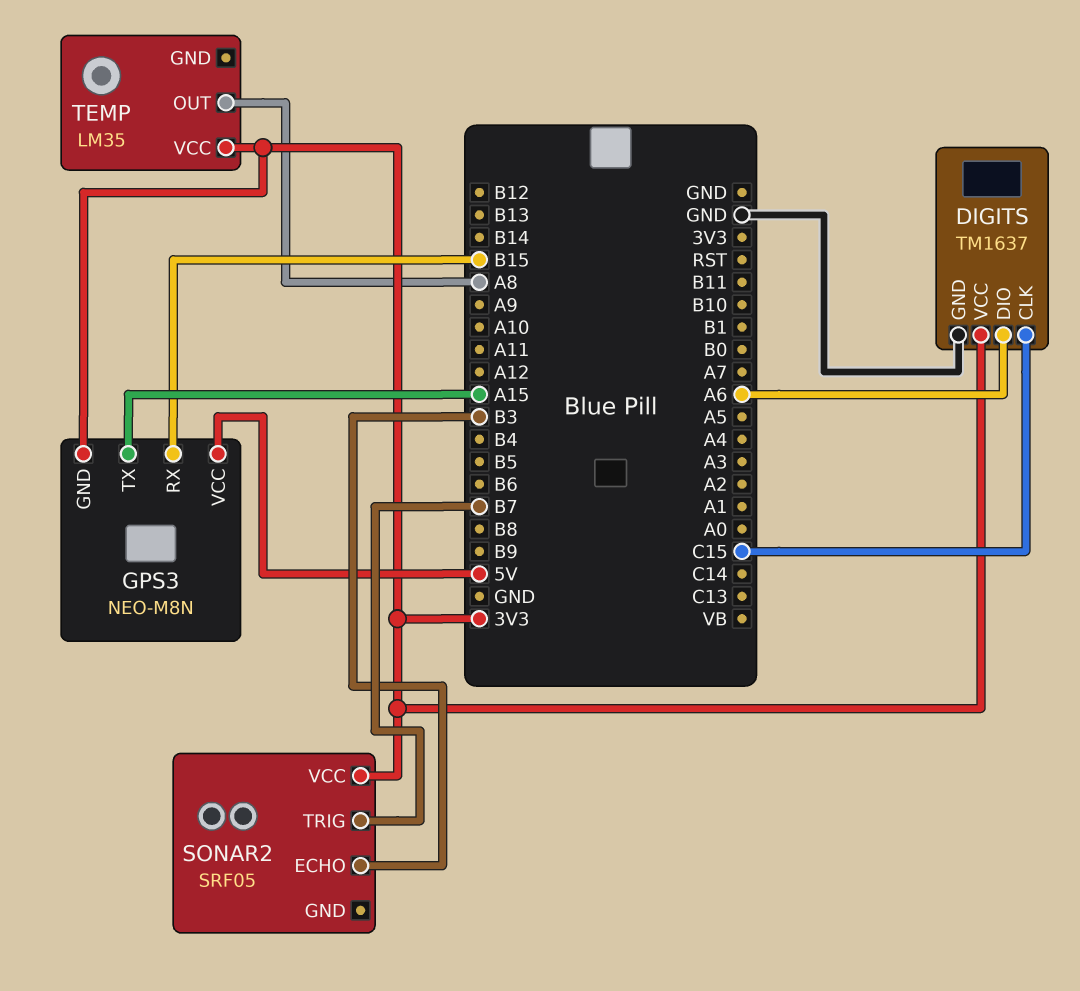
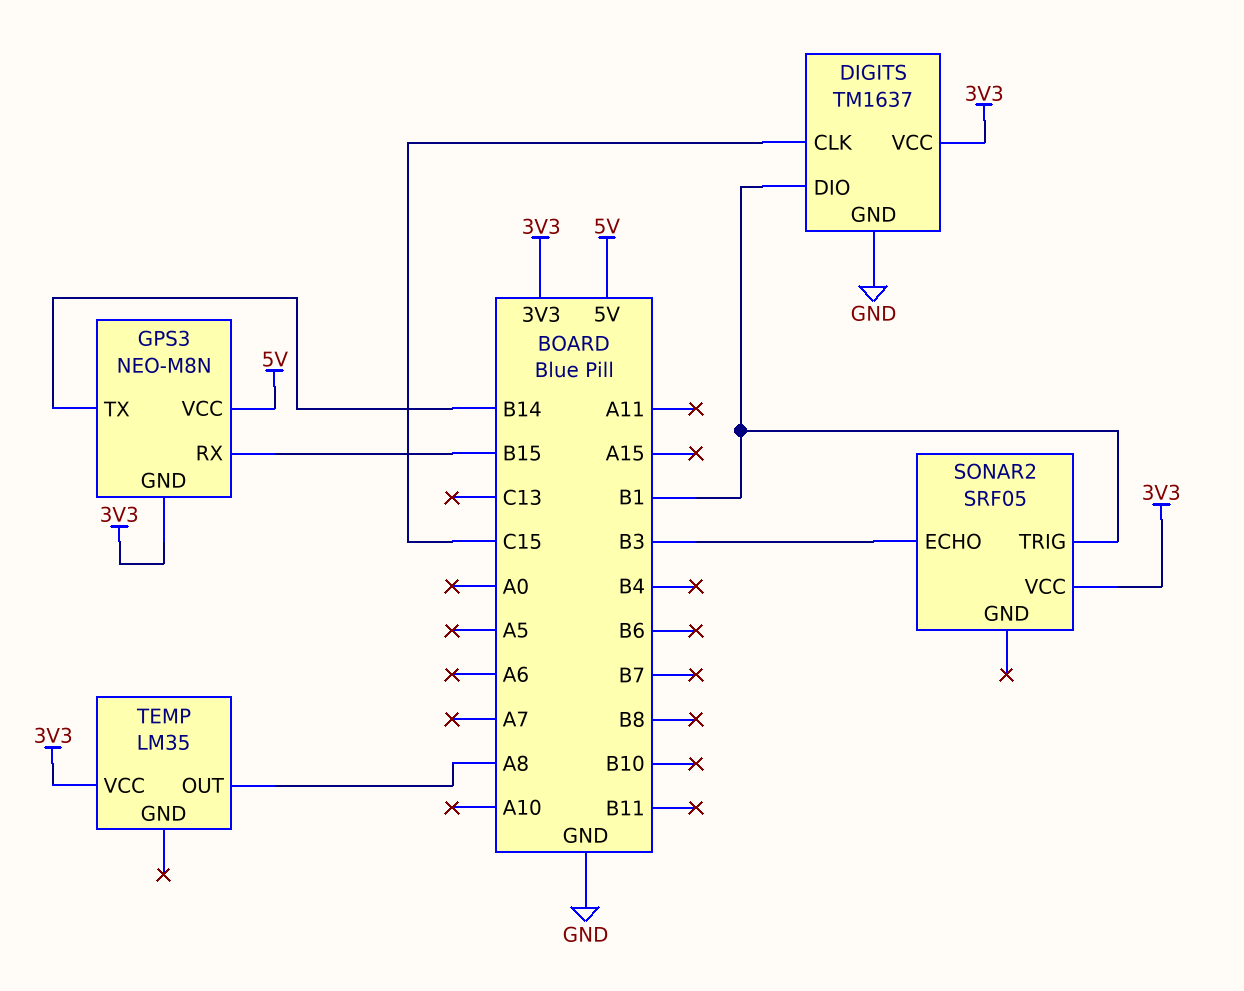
DIGITS pin DIO: A6 -> B1
GPS3 pin TX: A15 -> B14
SONAR2 pin TRIG: B7 -> B1

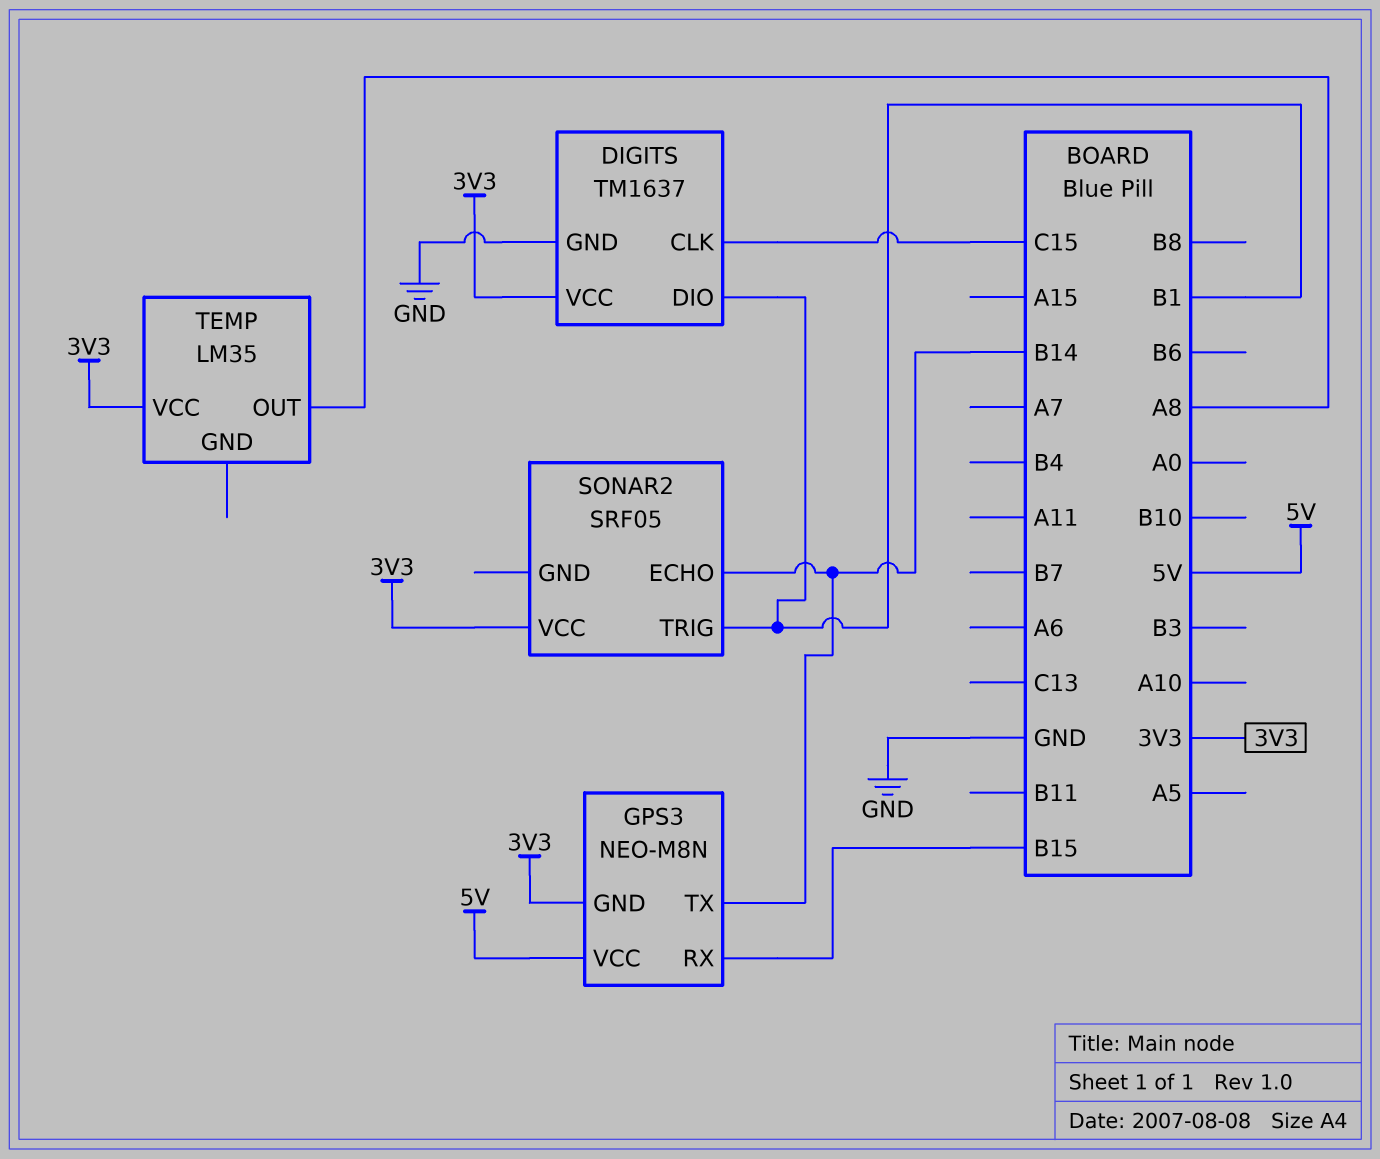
SONAR2 pin ECHO: B3 -> B14

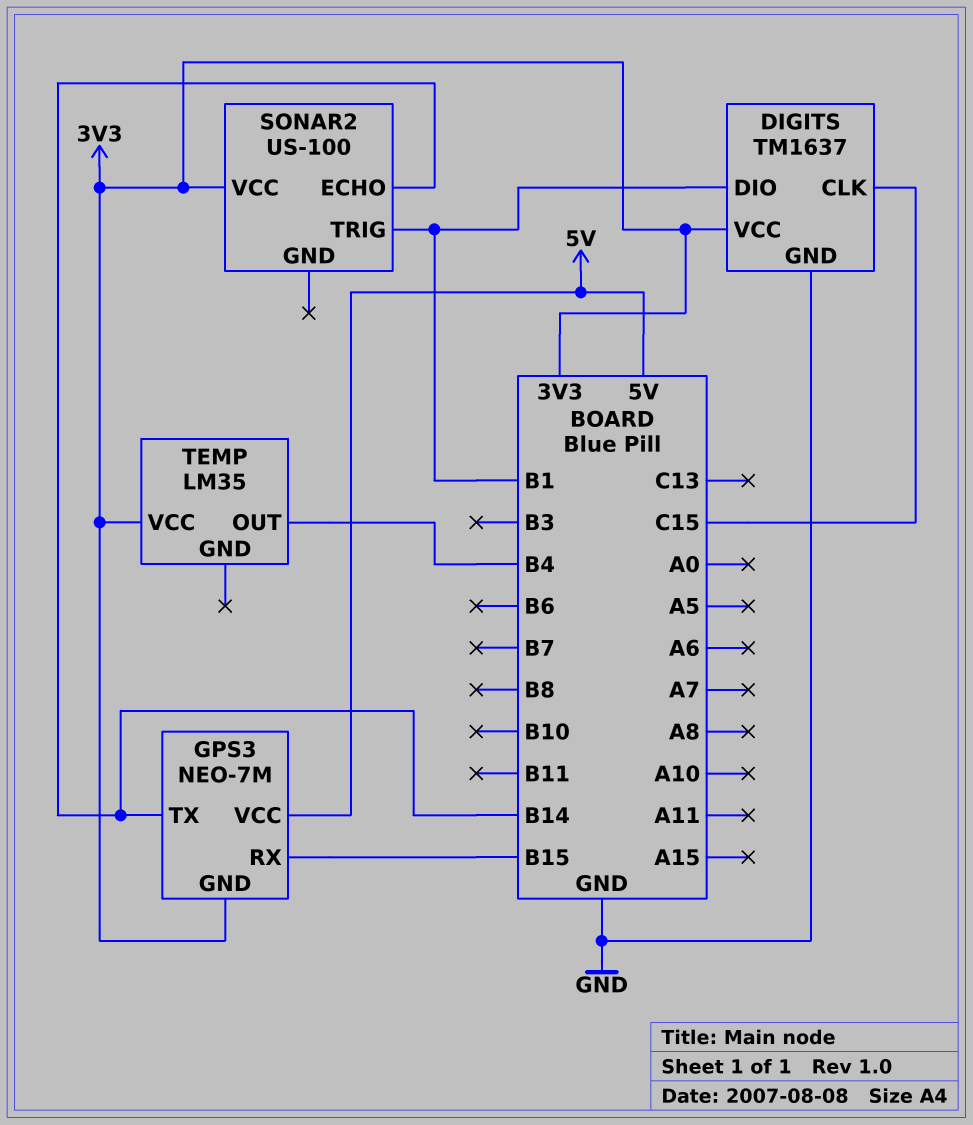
GPS3: NEO-M8N -> NEO-7M
SONAR2: SRF05 -> US-100
TEMP pin OUT: A8 -> B4

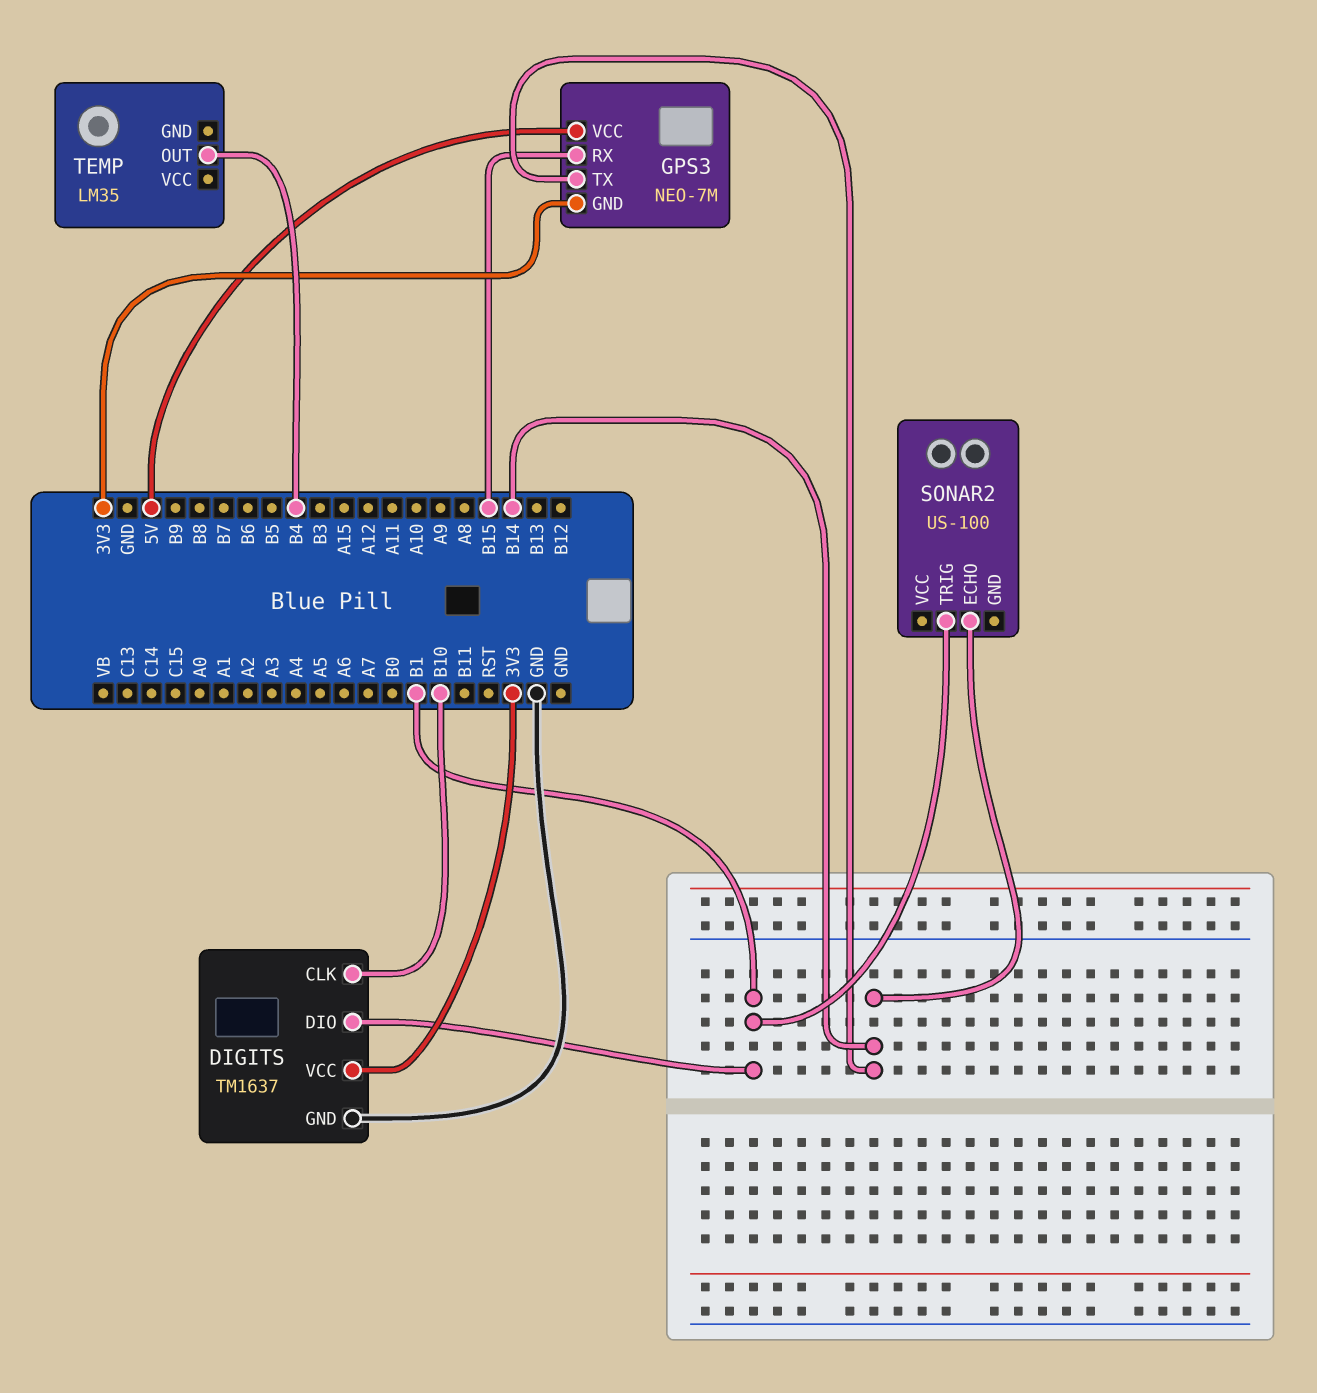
DIGITS pin CLK: C15 -> B10
SONAR2 pin VCC: 3V3 -> none
TEMP pin VCC: 3V3 -> none

